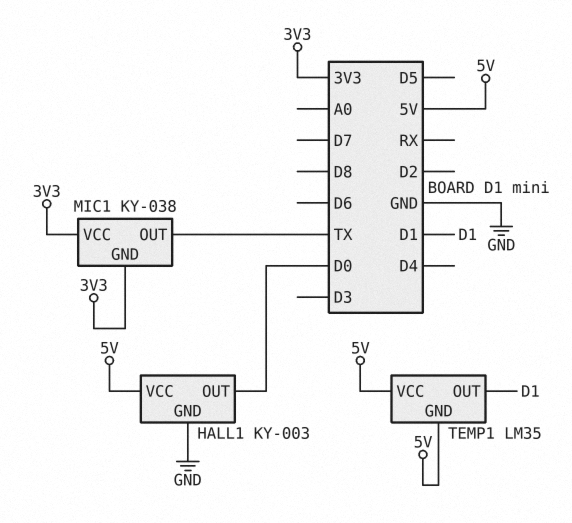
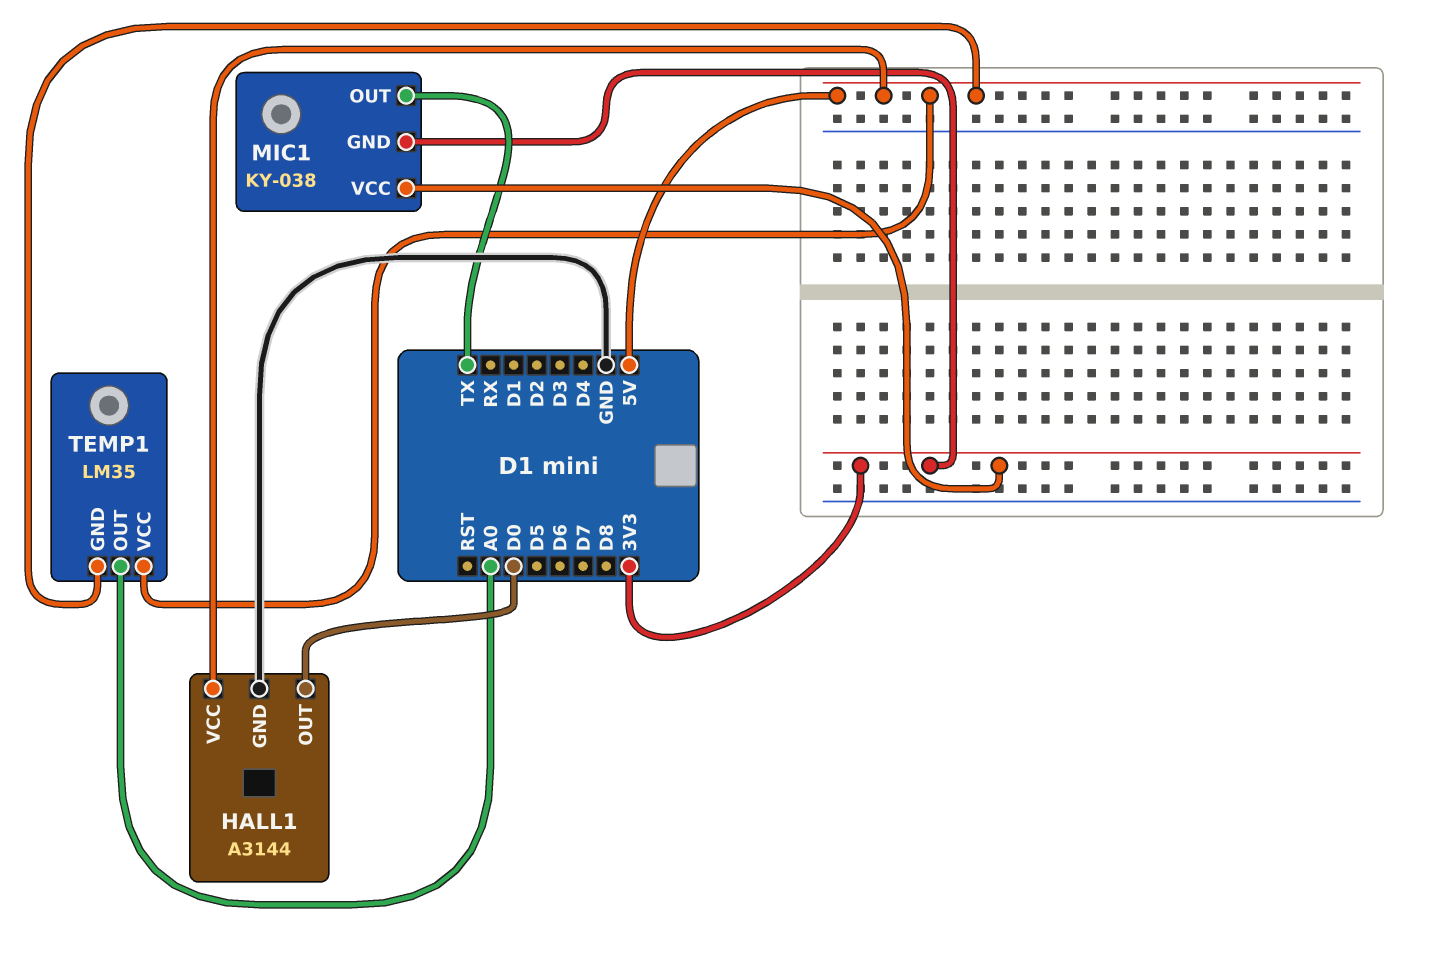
HALL1: KY-003 -> A3144
TEMP1 pin OUT: D1 -> A0

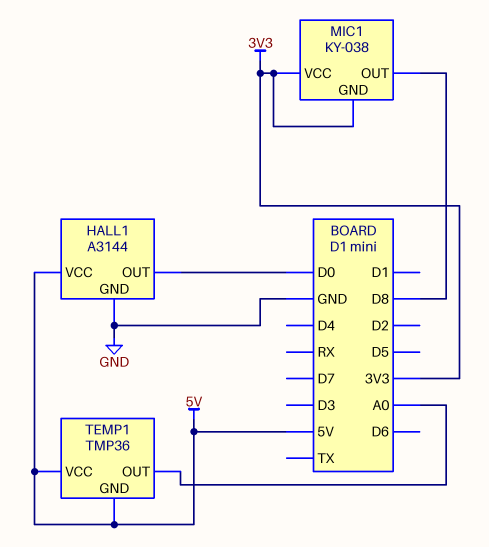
MIC1 pin OUT: TX -> D8
TEMP1: LM35 -> TMP36

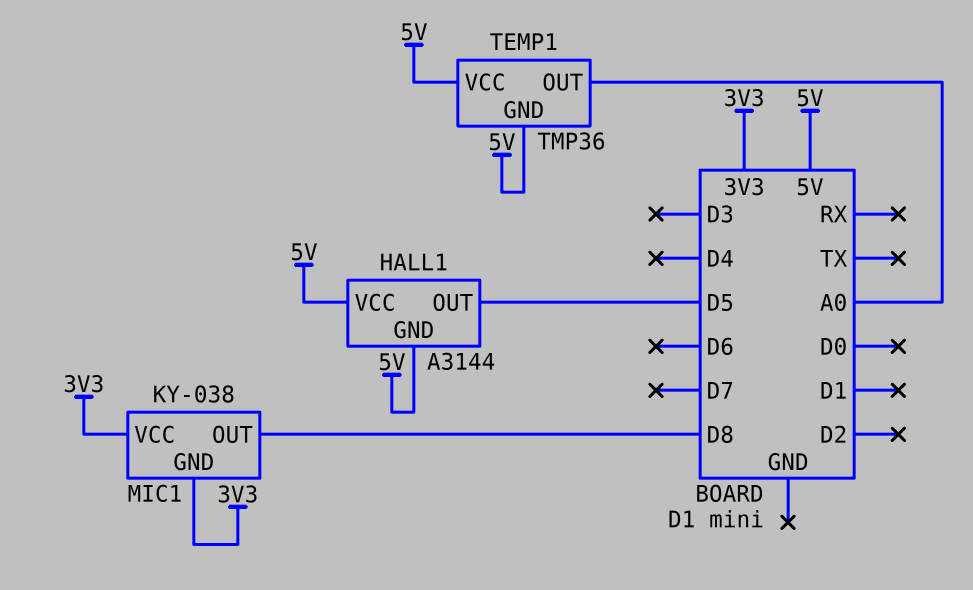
HALL1 pin GND: GND -> 5V
HALL1 pin OUT: D0 -> D5

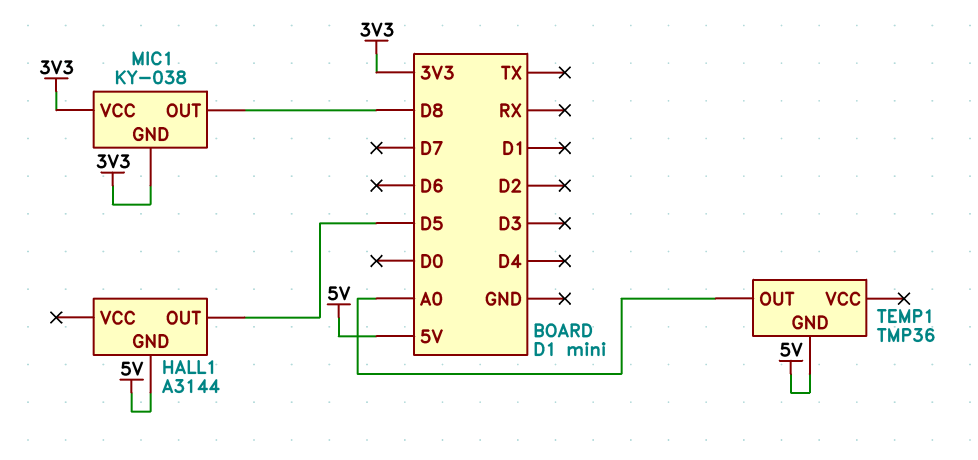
HALL1 pin VCC: 5V -> none
TEMP1 pin VCC: 5V -> none

